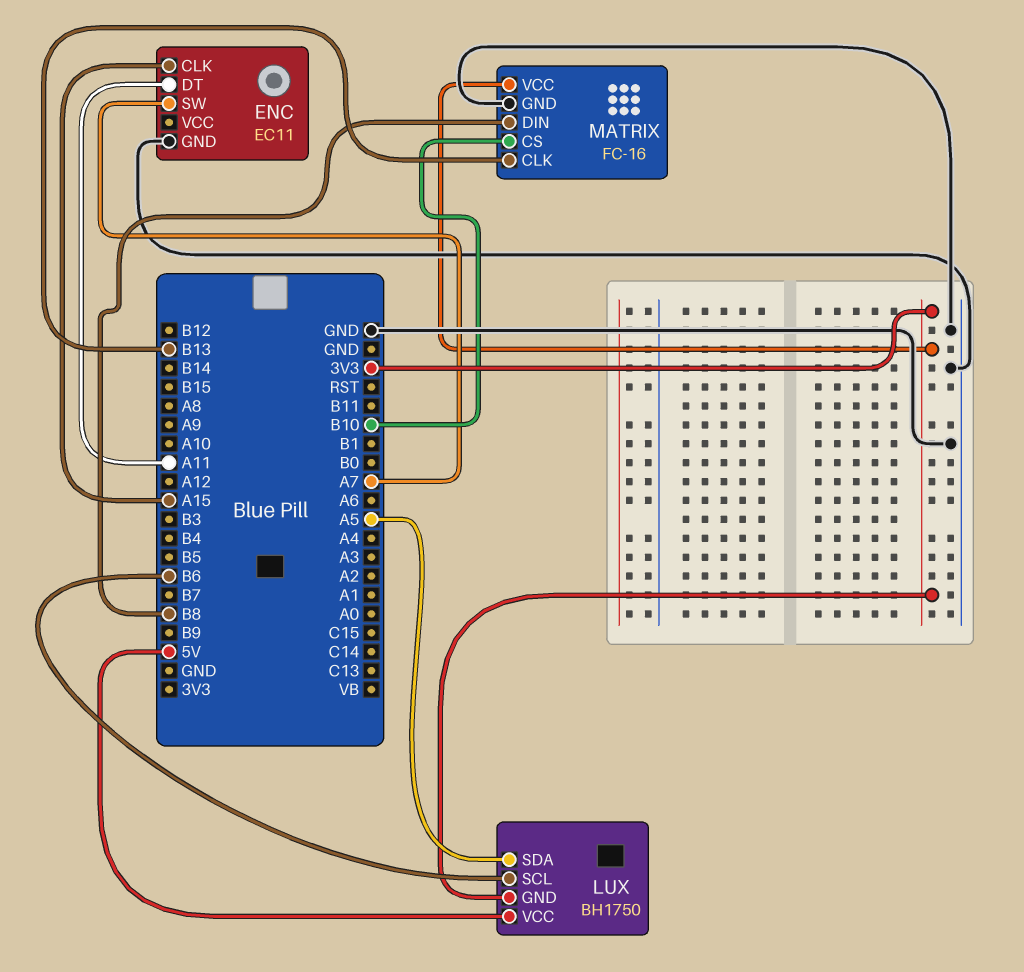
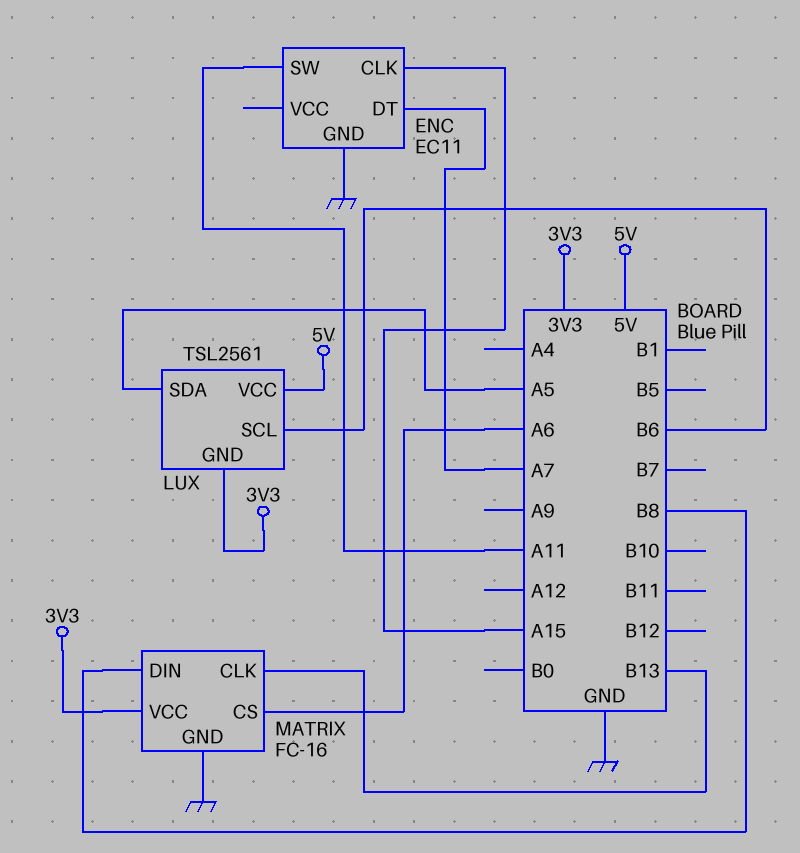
ENC pin DT: A11 -> A7
ENC pin SW: A7 -> A11
LUX: BH1750 -> TSL2561
MATRIX pin CS: B10 -> A6

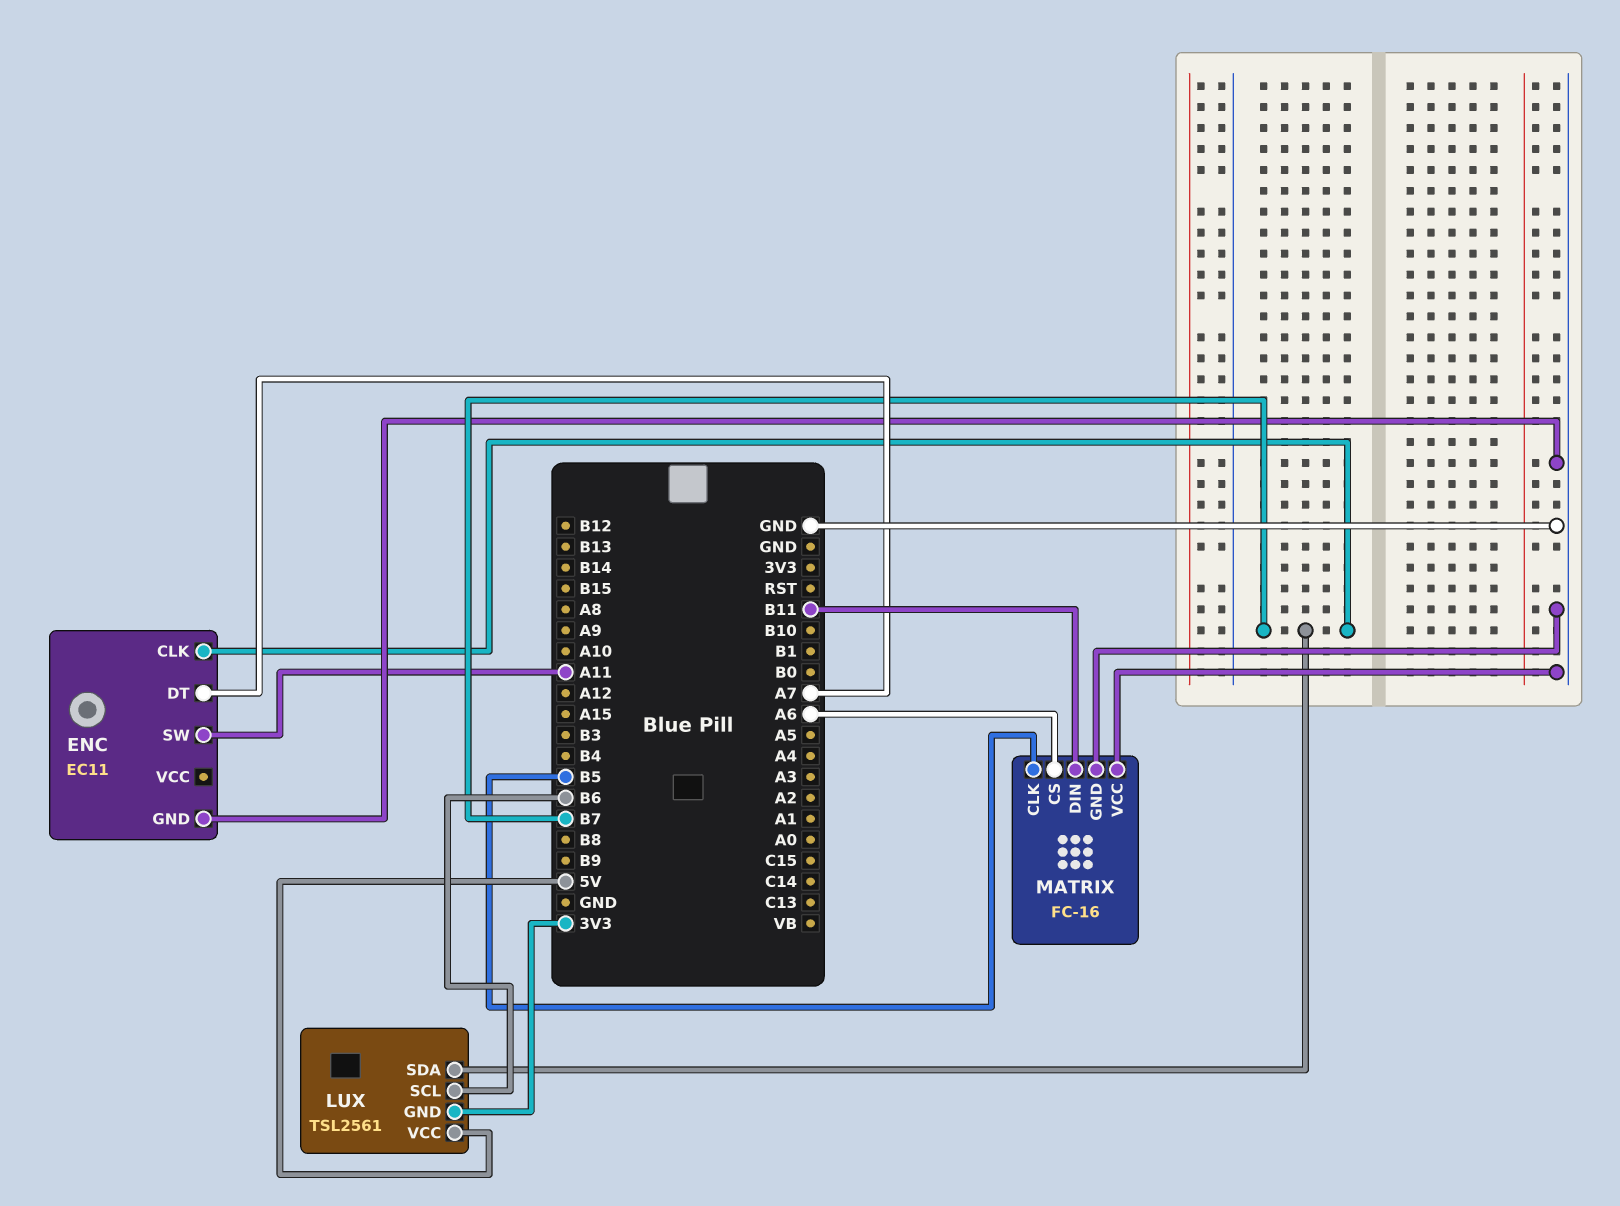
ENC pin CLK: A15 -> B7
LUX pin SDA: A5 -> B7
MATRIX pin CLK: B13 -> B5
MATRIX pin DIN: B8 -> B11
MATRIX pin VCC: 3V3 -> GND

